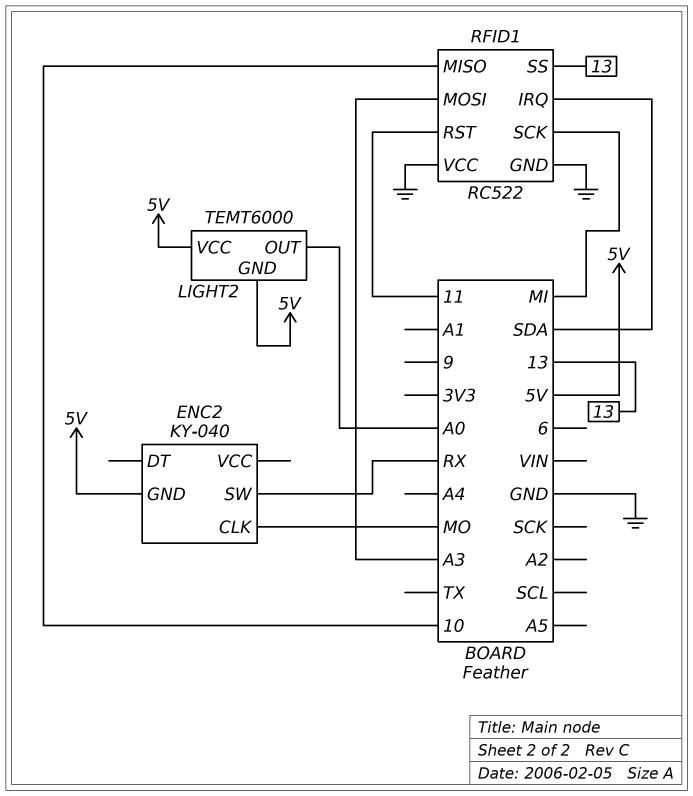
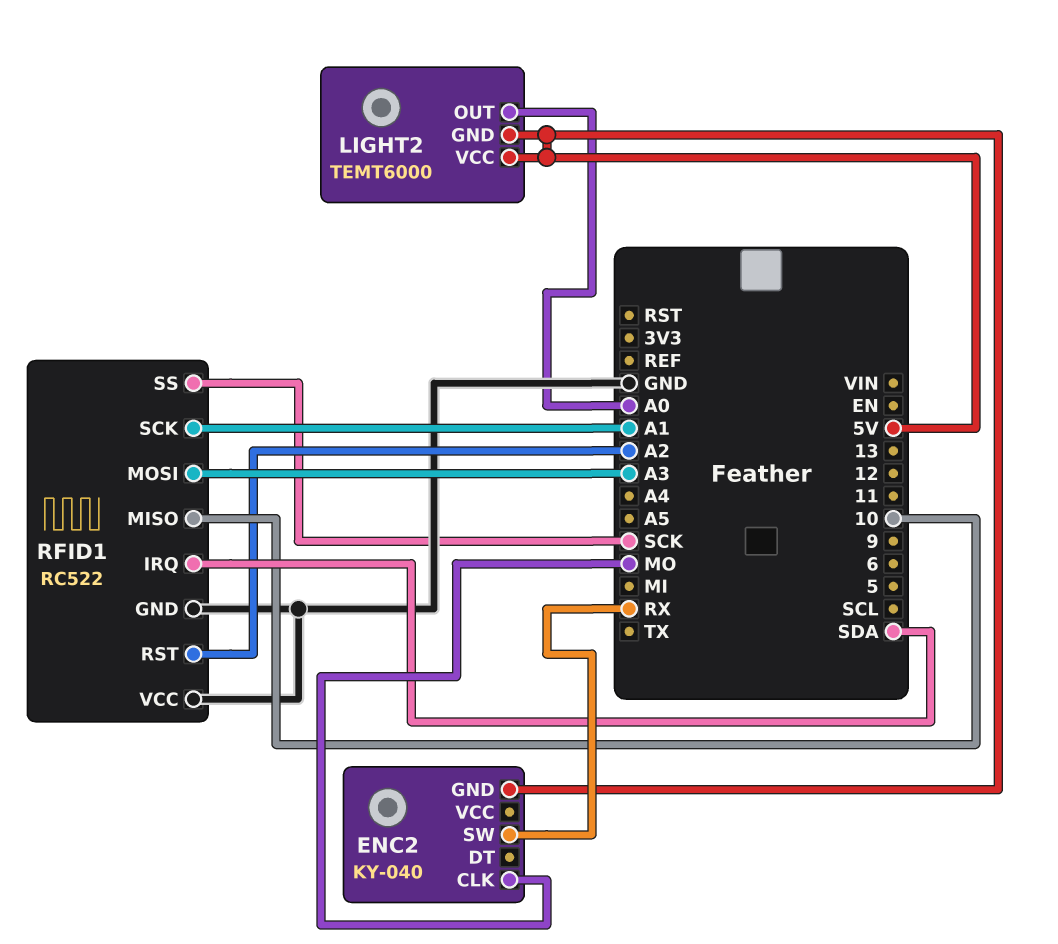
RFID1 pin RST: 11 -> A2
RFID1 pin SCK: MI -> A1
RFID1 pin SS: 13 -> SCK

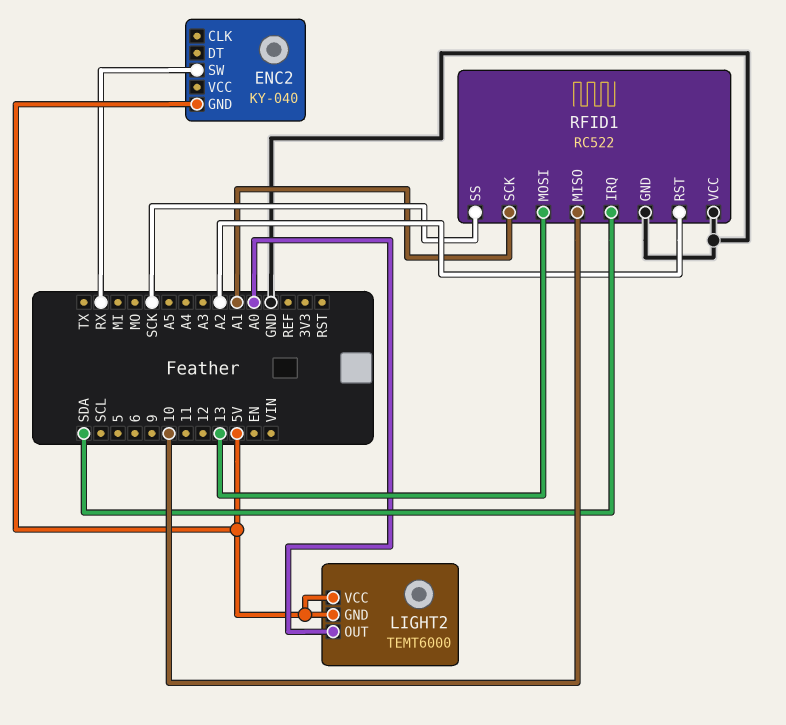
ENC2 pin CLK: MO -> none
RFID1 pin MOSI: A3 -> 13

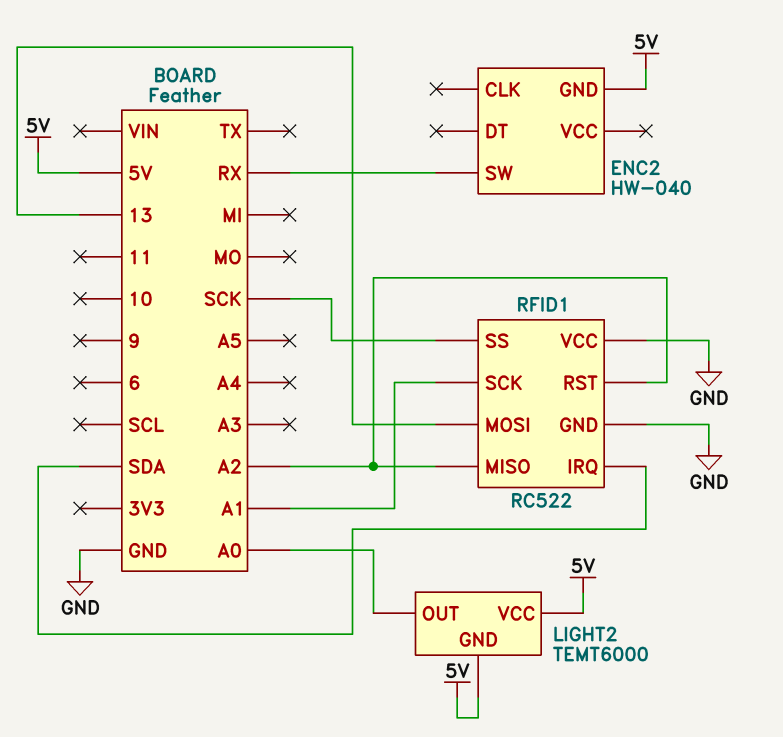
ENC2: KY-040 -> HW-040
RFID1 pin MISO: 10 -> A2

